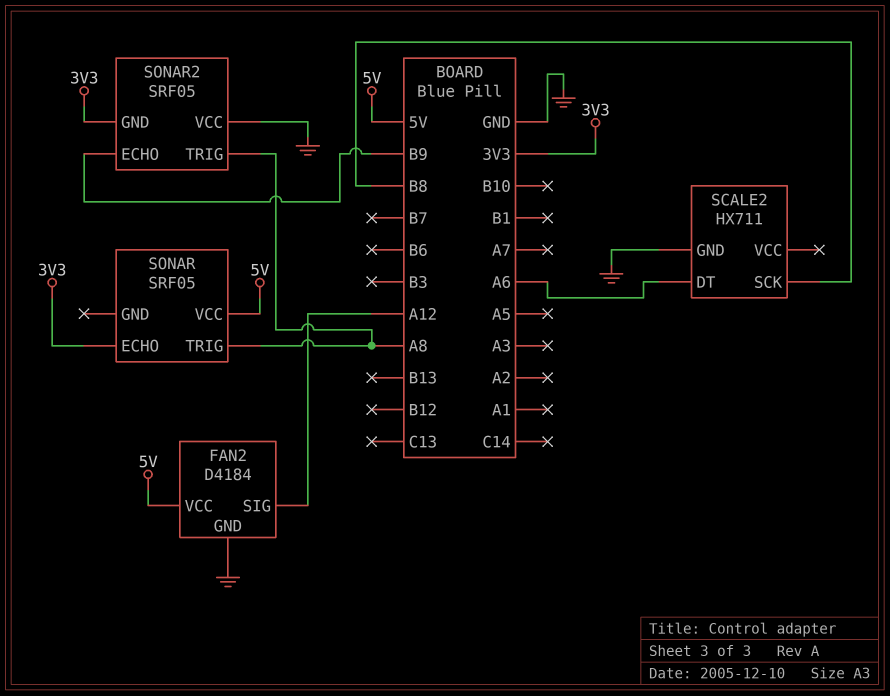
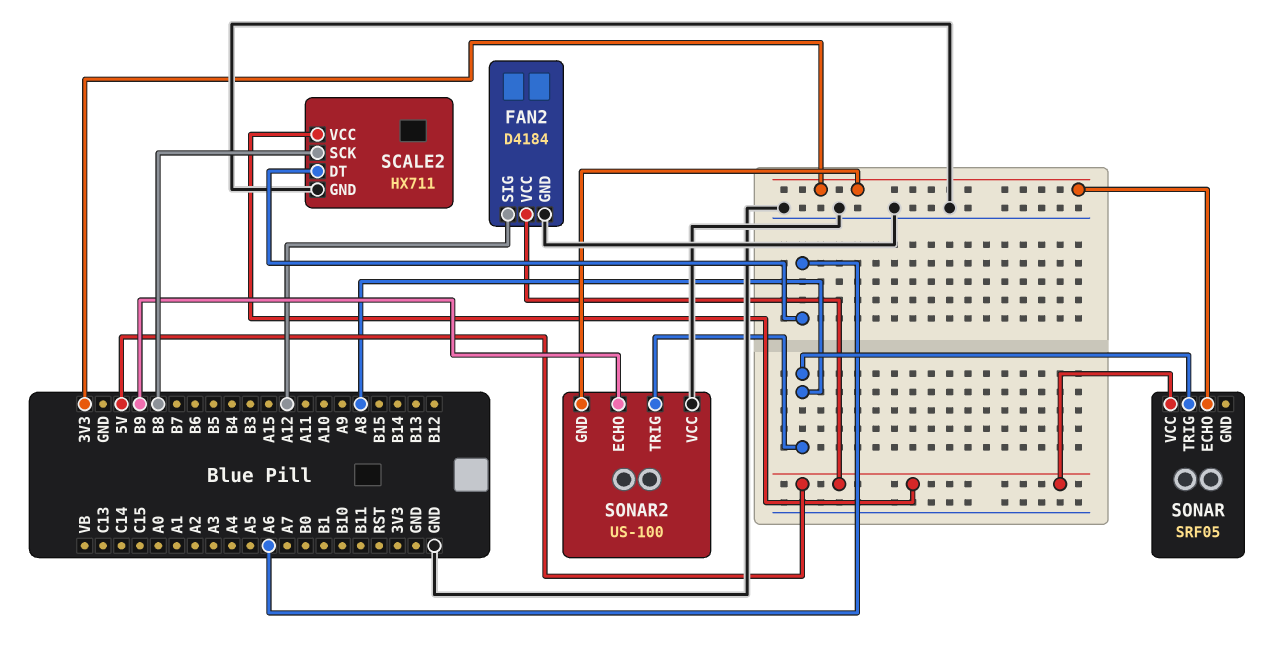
SCALE2 pin VCC: none -> 5V
SONAR2: SRF05 -> US-100

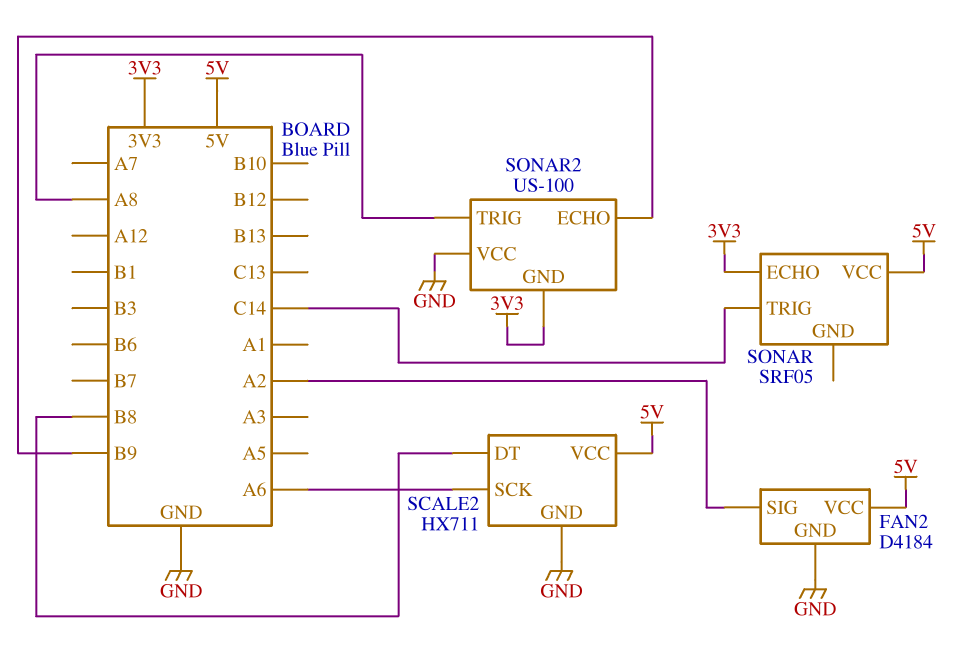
FAN2 pin SIG: A12 -> A2
SCALE2 pin DT: A6 -> B8
SCALE2 pin SCK: B8 -> A6
SONAR pin TRIG: A8 -> C14

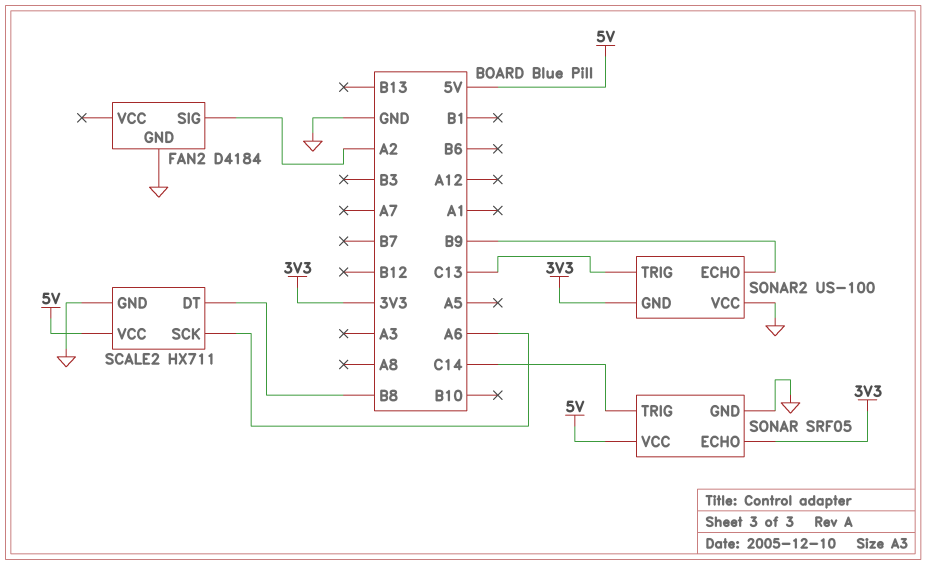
FAN2 pin VCC: 5V -> none
SONAR pin GND: none -> GND
SONAR2 pin TRIG: A8 -> C13

